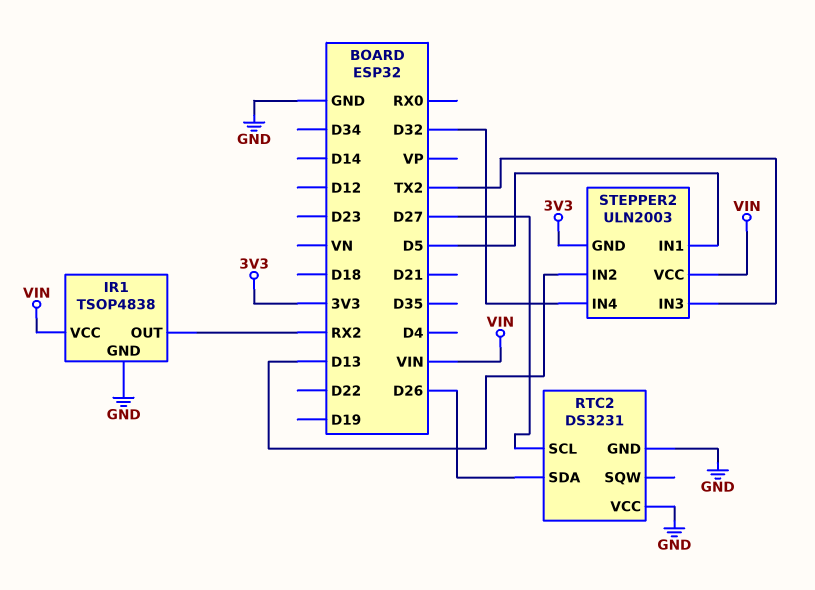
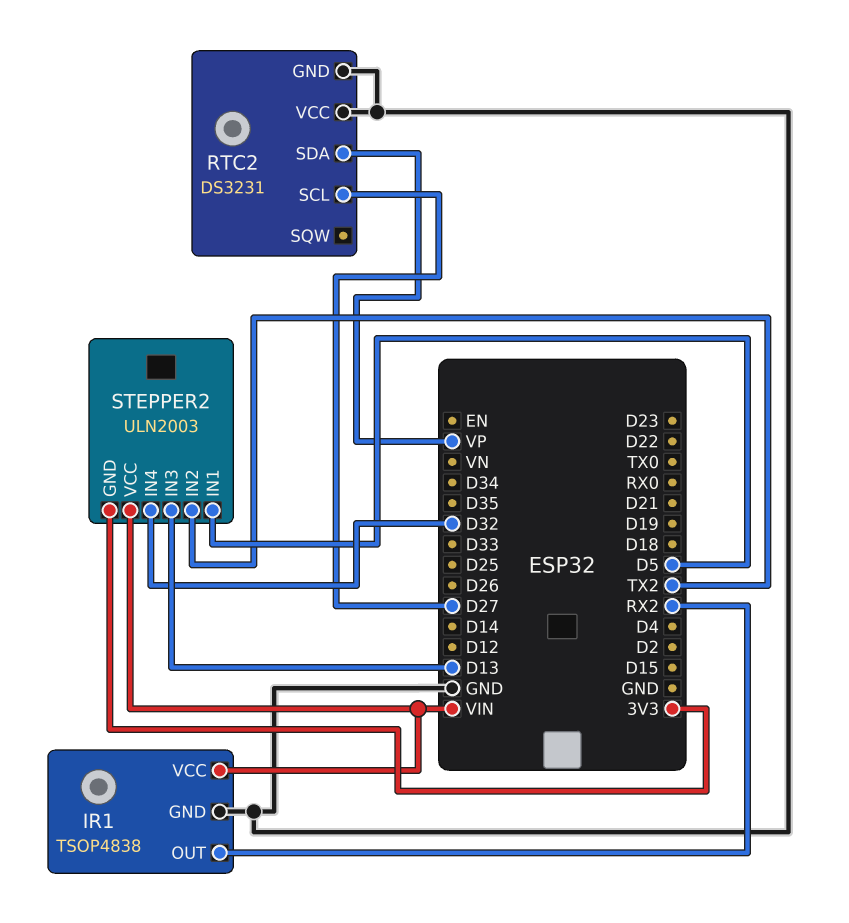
RTC2 pin SDA: D26 -> VP
STEPPER2 pin IN2: D13 -> TX2
STEPPER2 pin IN3: TX2 -> D13

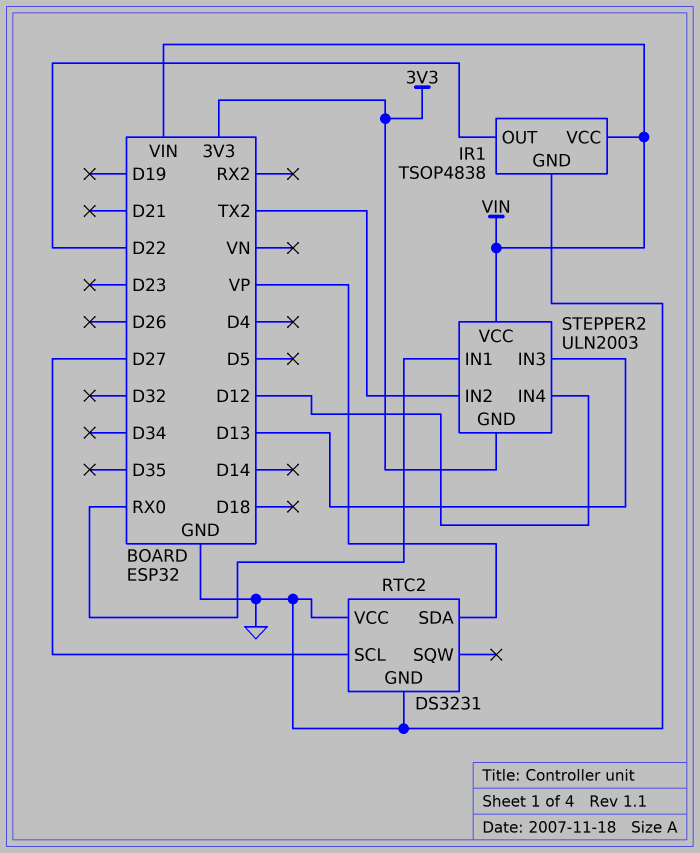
IR1 pin OUT: RX2 -> D22
STEPPER2 pin IN1: D5 -> RX0
STEPPER2 pin IN4: D32 -> D12

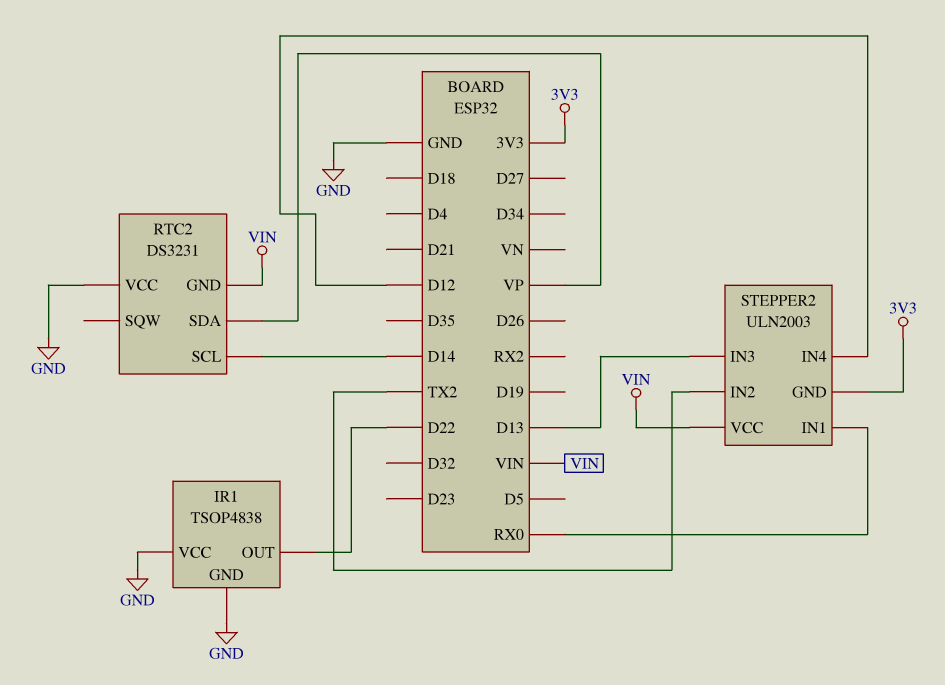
IR1 pin VCC: VIN -> GND
RTC2 pin GND: GND -> VIN
RTC2 pin SCL: D27 -> D14

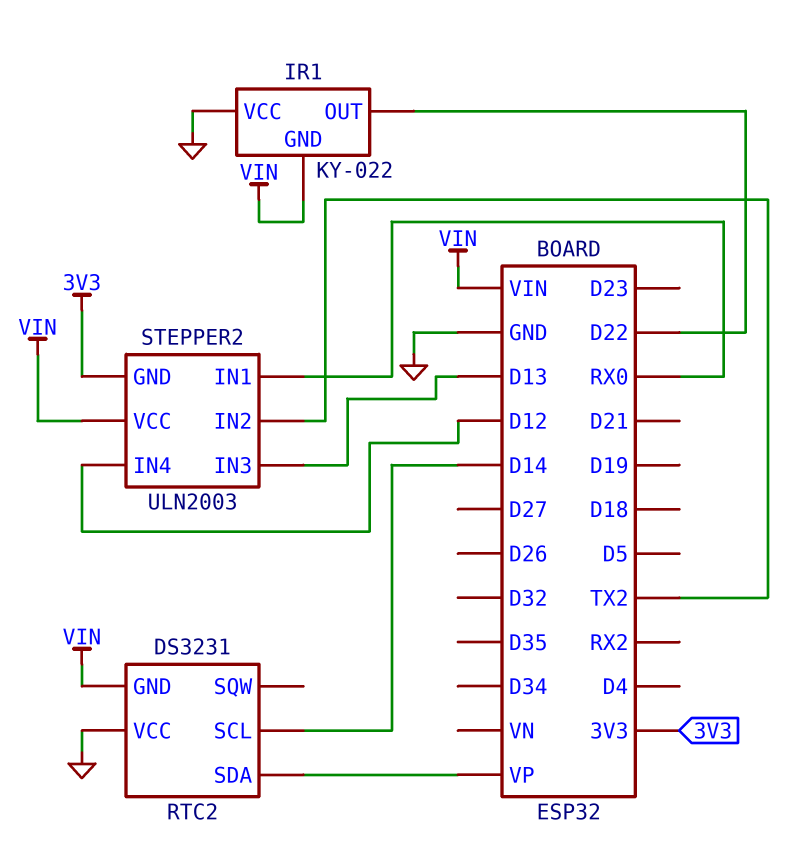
IR1: TSOP4838 -> KY-022
IR1 pin GND: GND -> VIN

